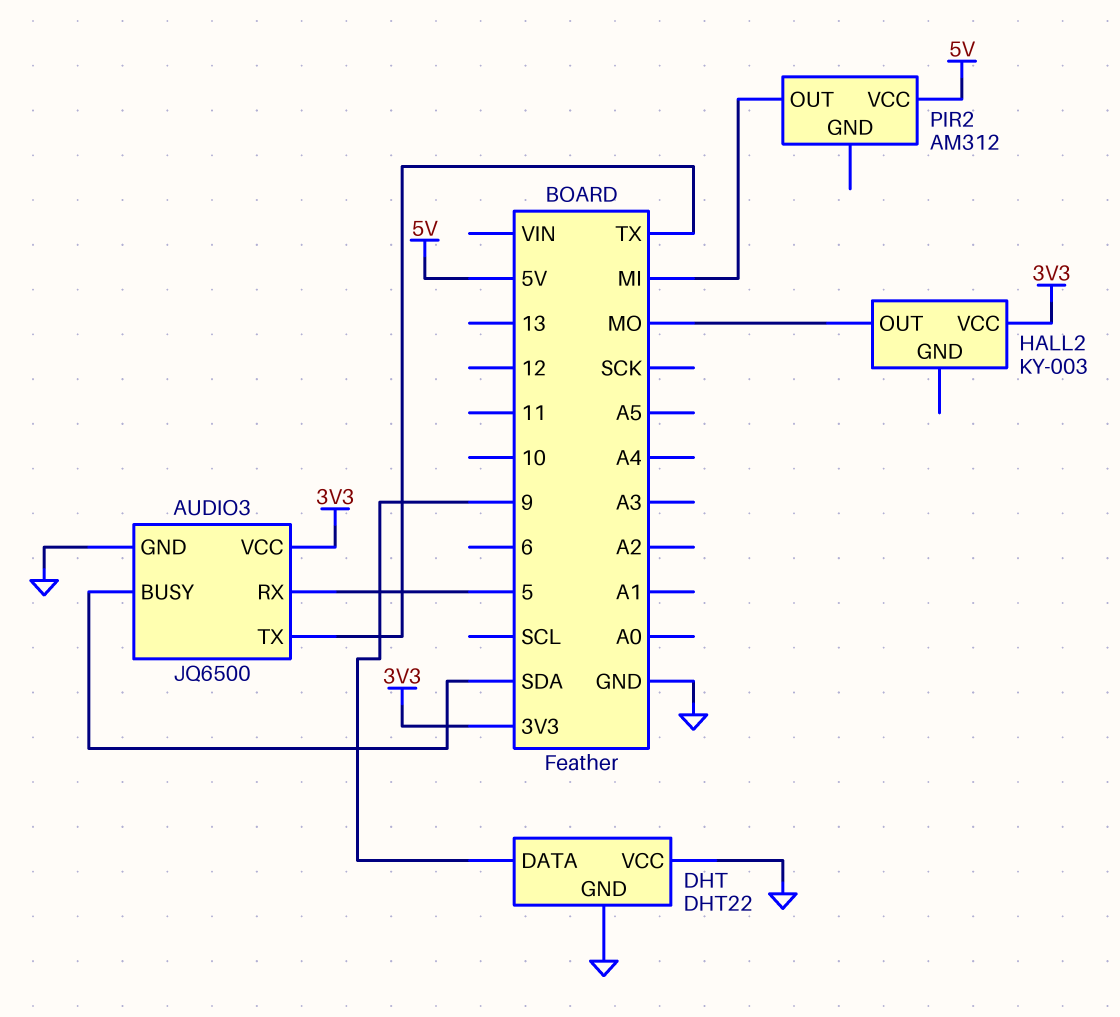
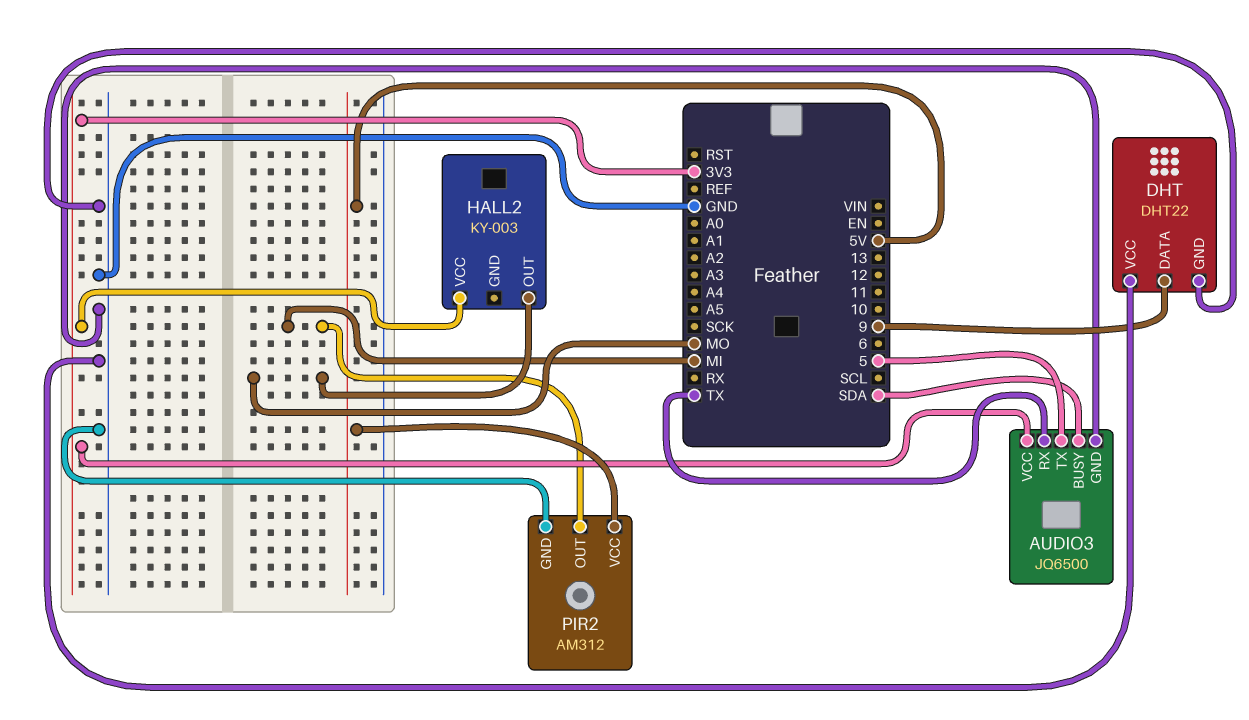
AUDIO3 pin RX: 5 -> TX
AUDIO3 pin TX: TX -> 5
PIR2 pin GND: none -> GND

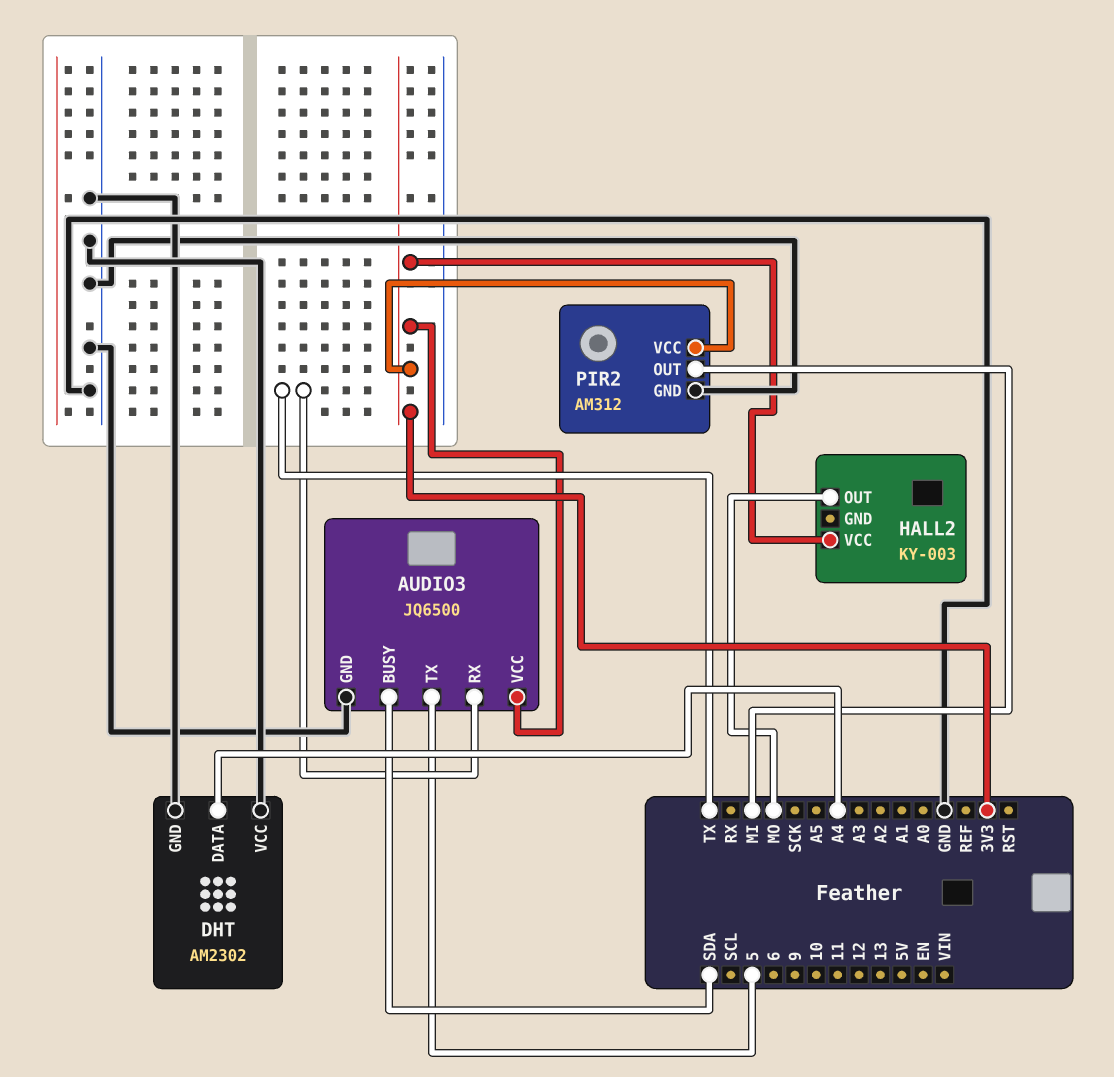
DHT: DHT22 -> AM2302
DHT pin DATA: 9 -> A4
PIR2 pin VCC: 5V -> 3V3

